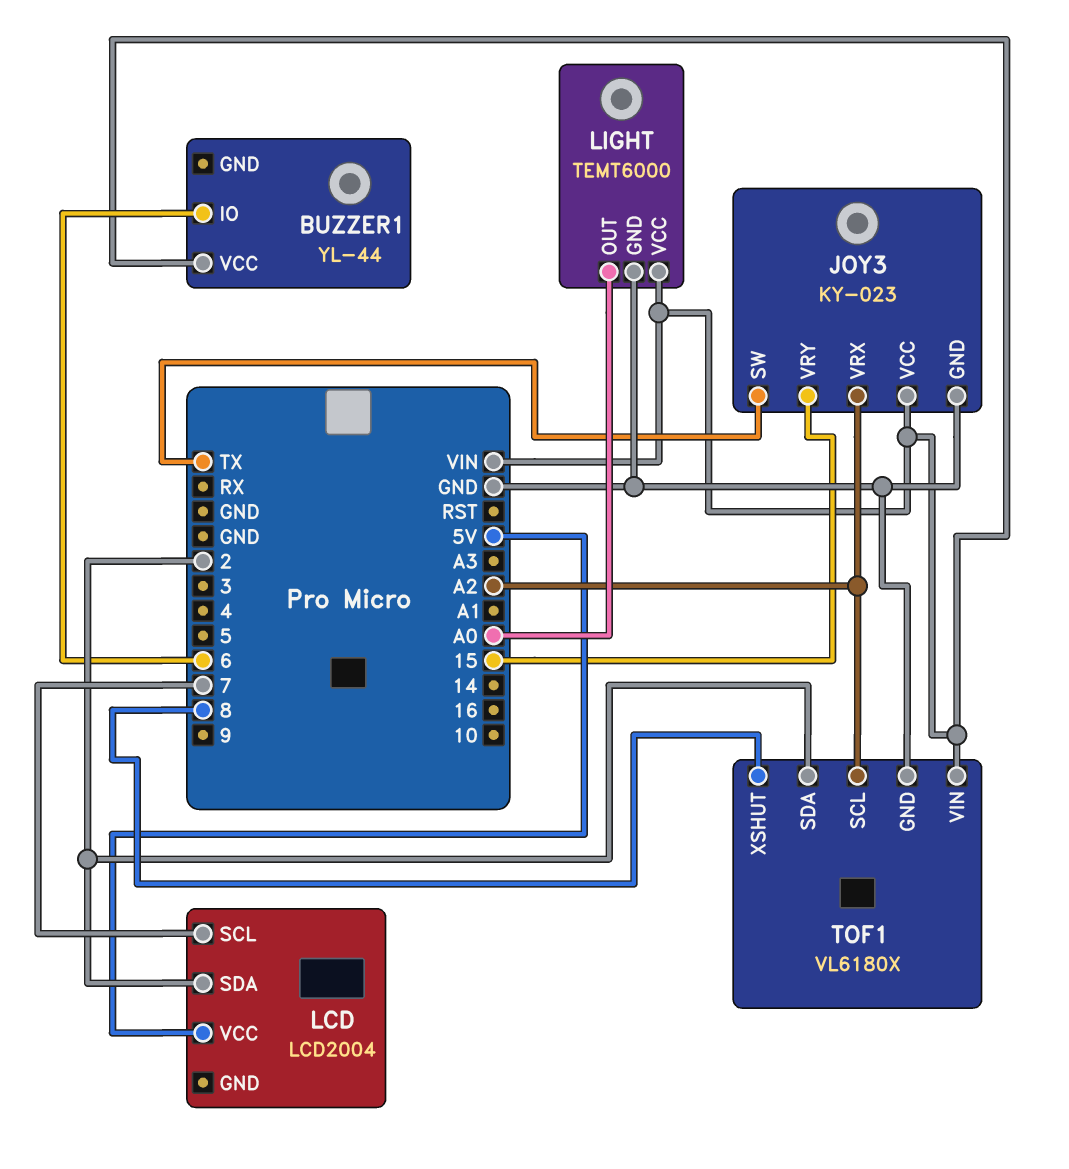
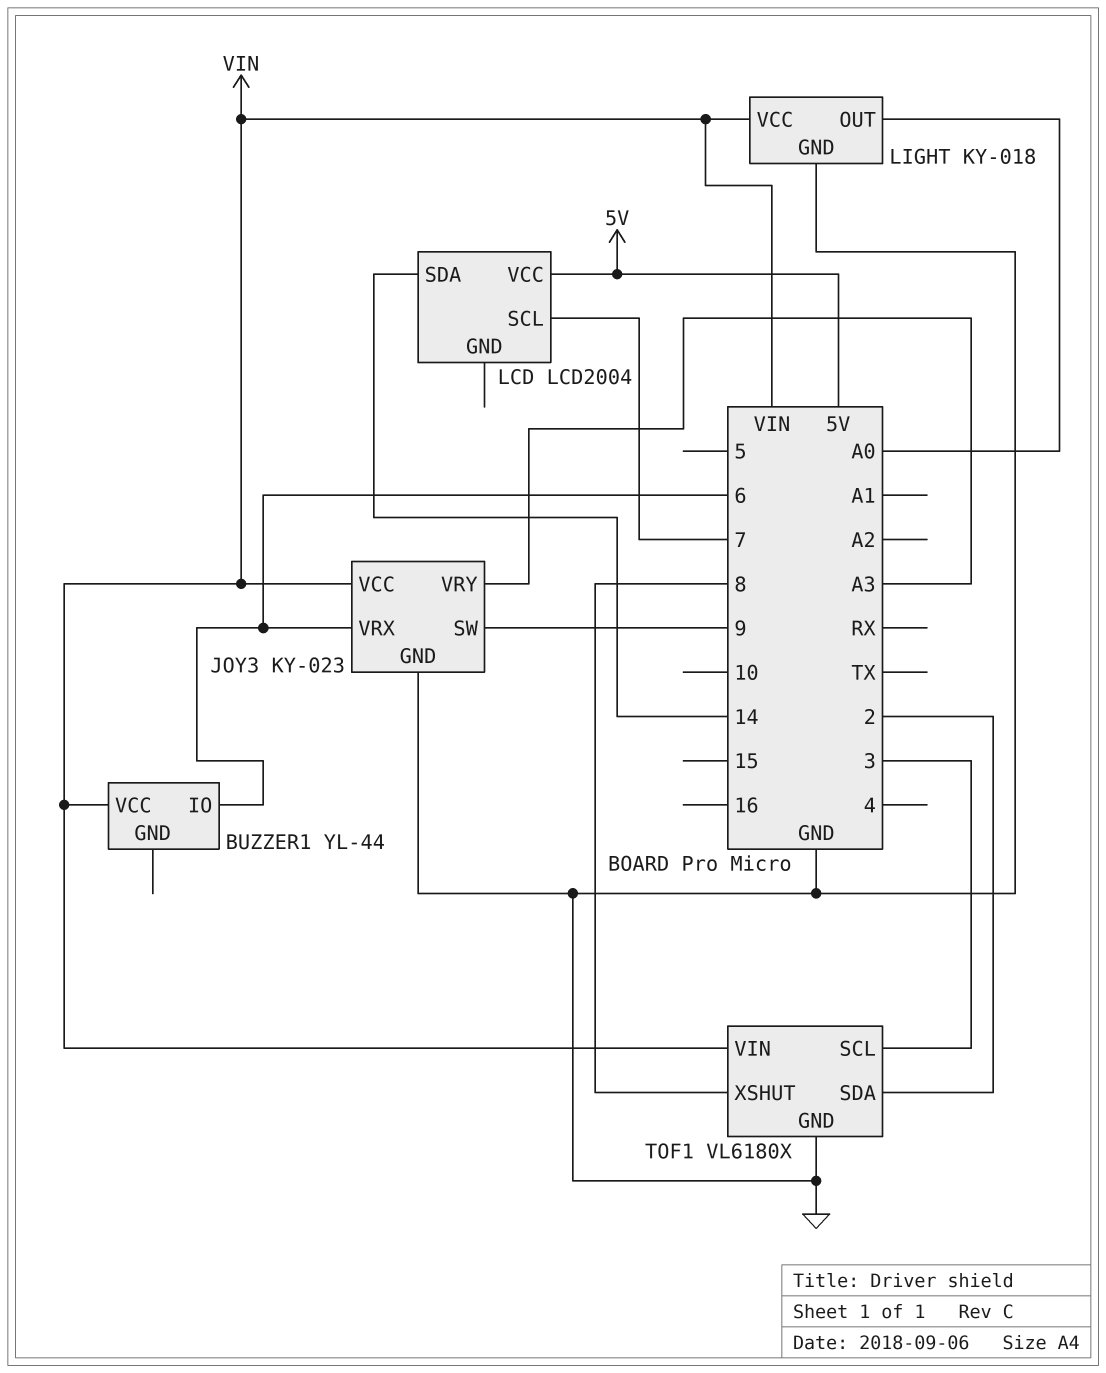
JOY3 pin SW: TX -> 9
JOY3 pin VRX: A2 -> 6
JOY3 pin VRY: 15 -> A3
LCD pin SDA: 2 -> 14
LIGHT: TEMT6000 -> KY-018
TOF1 pin SCL: A2 -> 3

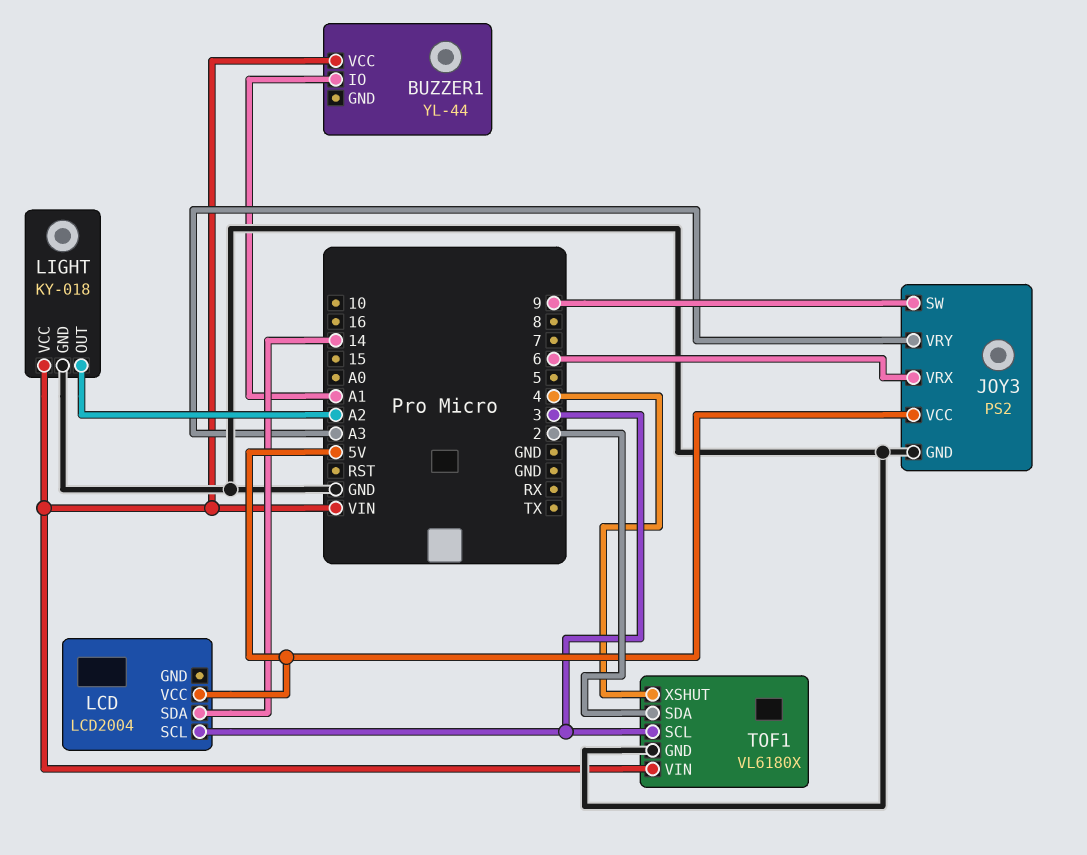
BUZZER1 pin IO: 6 -> A1
JOY3: KY-023 -> PS2
JOY3 pin VCC: VIN -> 5V
LCD pin SCL: 7 -> 3
LIGHT pin OUT: A0 -> A2
TOF1 pin XSHUT: 8 -> 4

